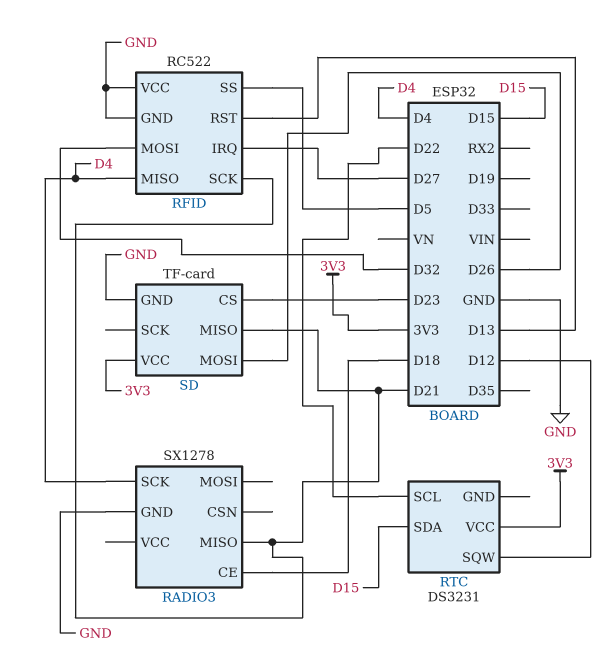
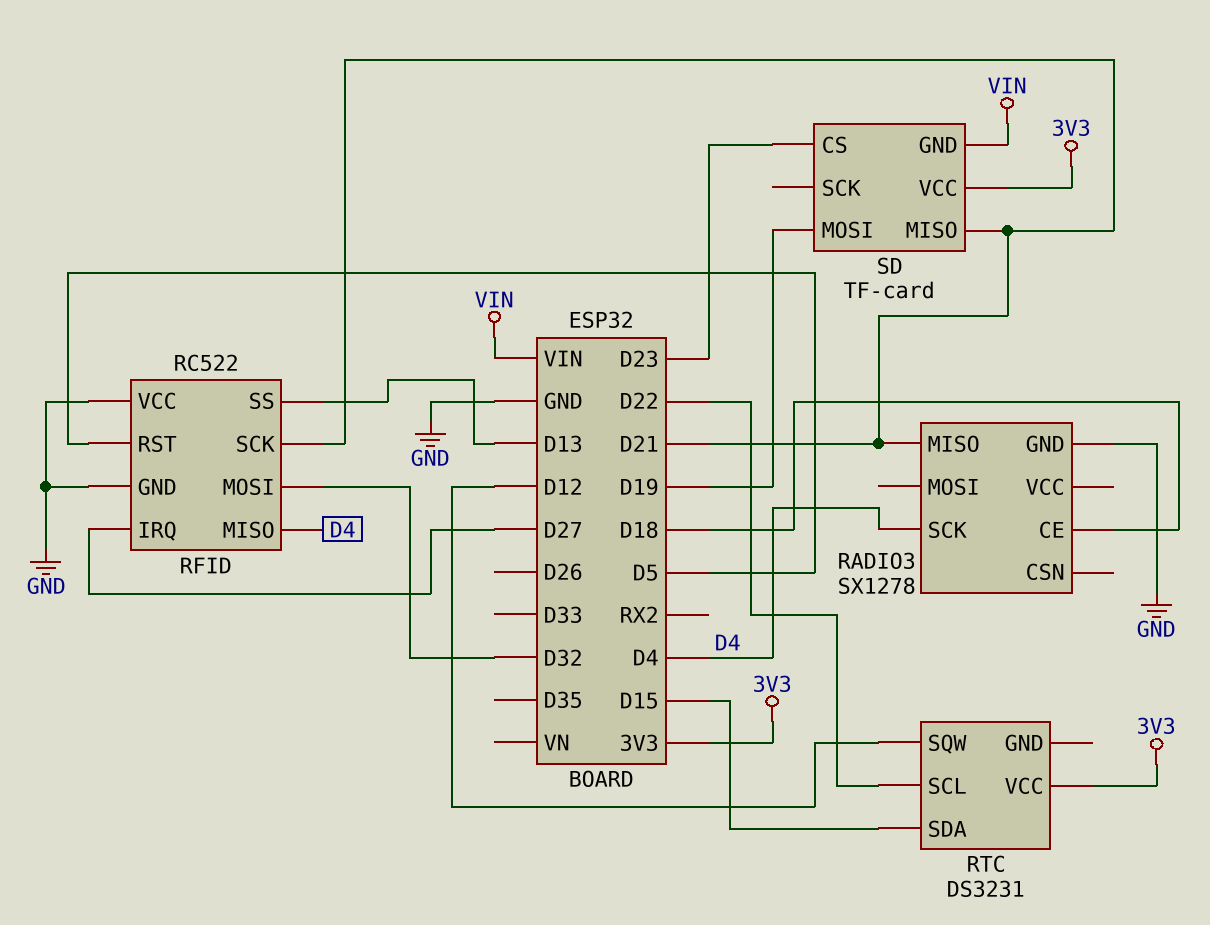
RFID pin RST: D13 -> D5
RFID pin SS: D5 -> D13
SD pin GND: GND -> VIN
SD pin MOSI: D26 -> D19

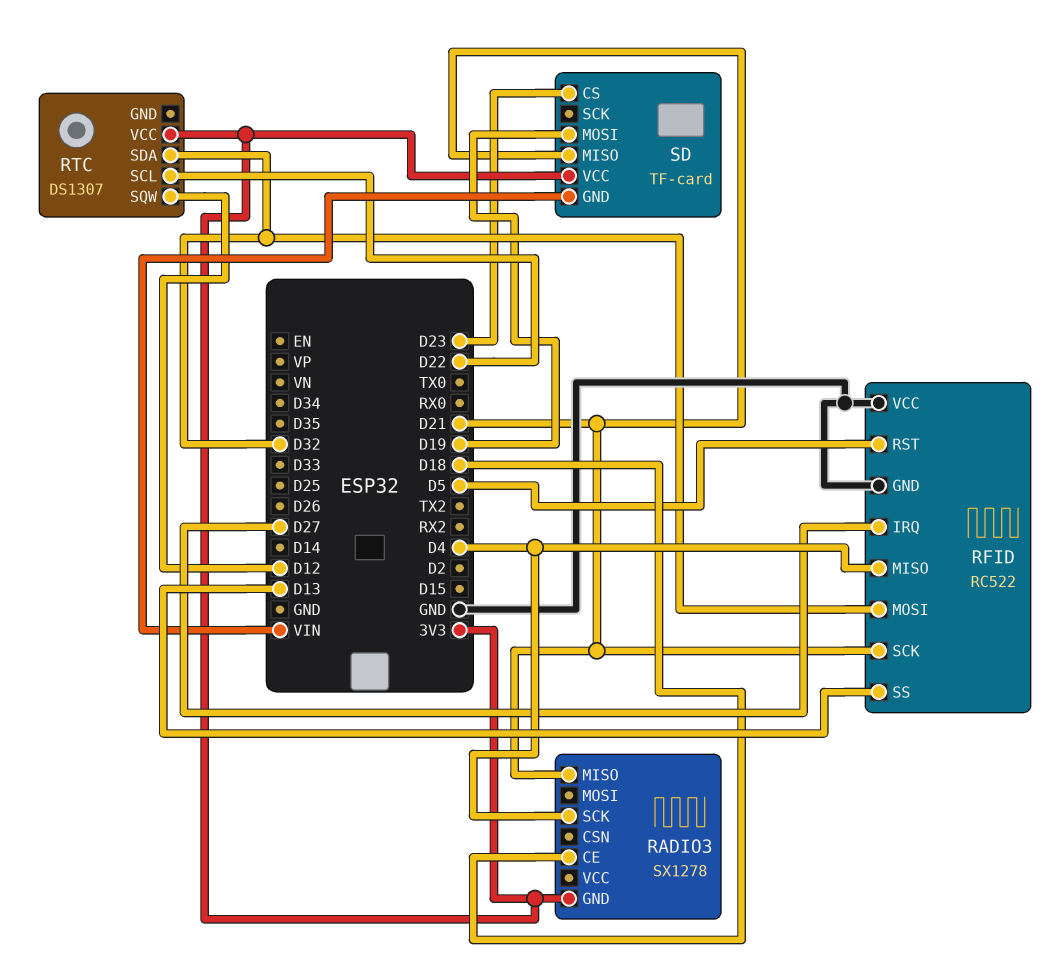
RADIO3 pin GND: GND -> 3V3
RTC: DS3231 -> DS1307
RTC pin SDA: D15 -> D32

